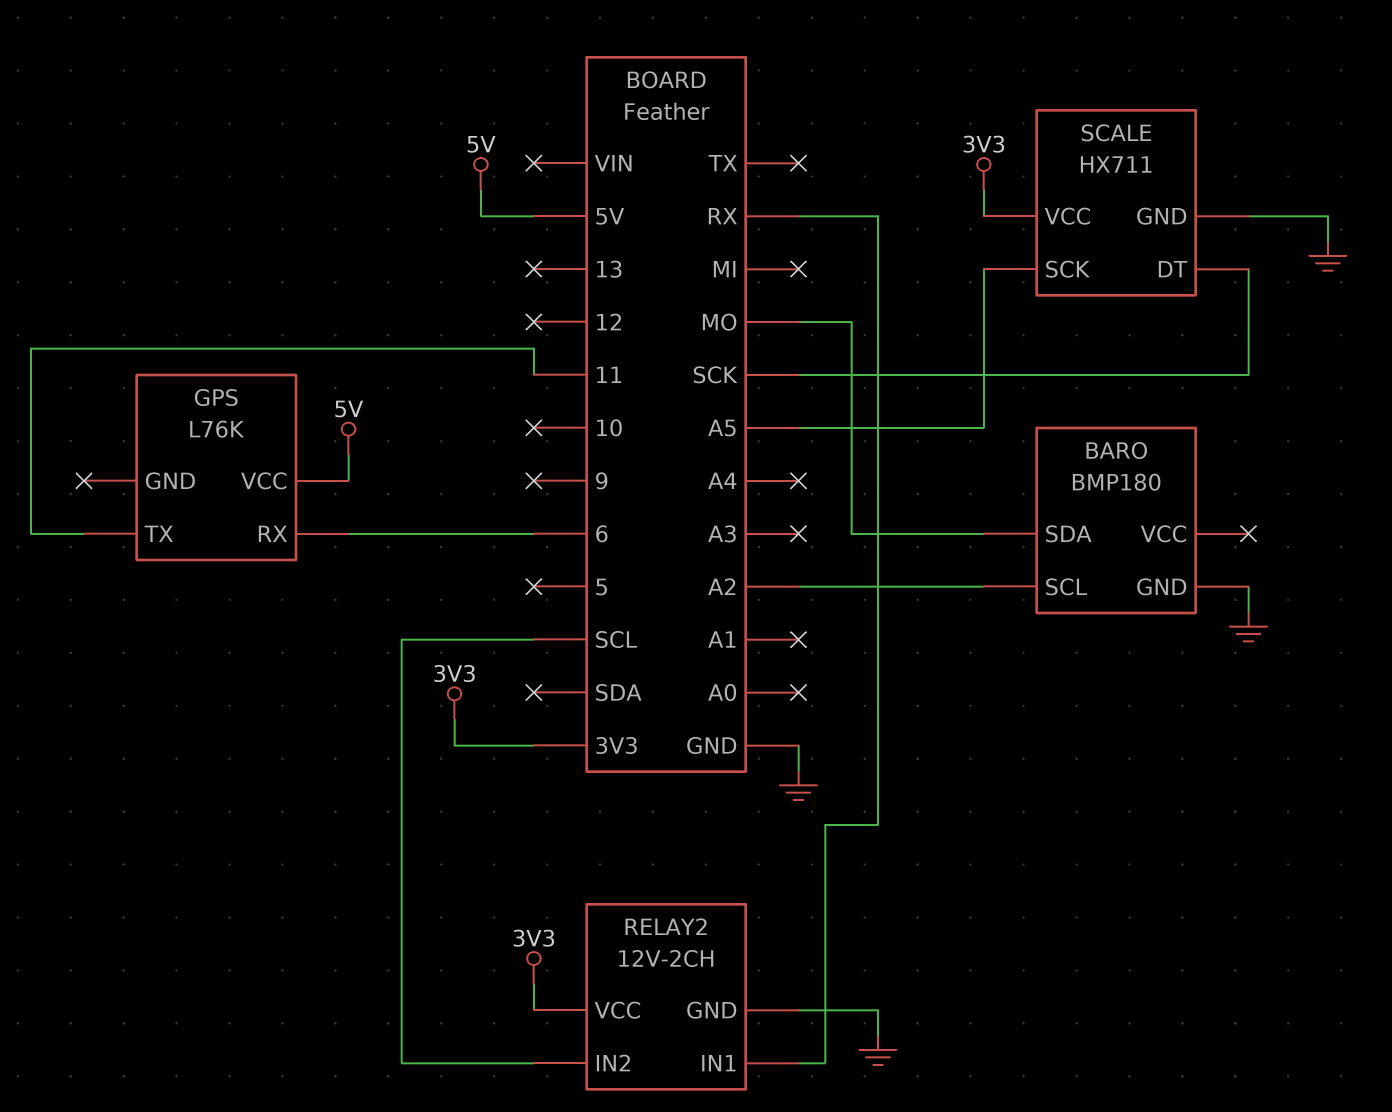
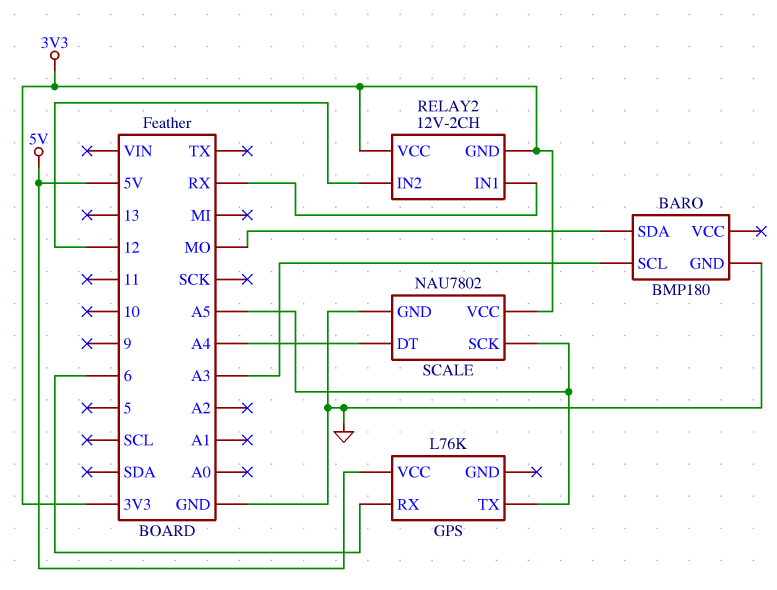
BARO pin SCL: A2 -> A3
GPS pin TX: 11 -> A5
RELAY2 pin GND: GND -> 3V3
RELAY2 pin IN2: SCL -> 12
SCALE: HX711 -> NAU7802
SCALE pin DT: SCK -> A4

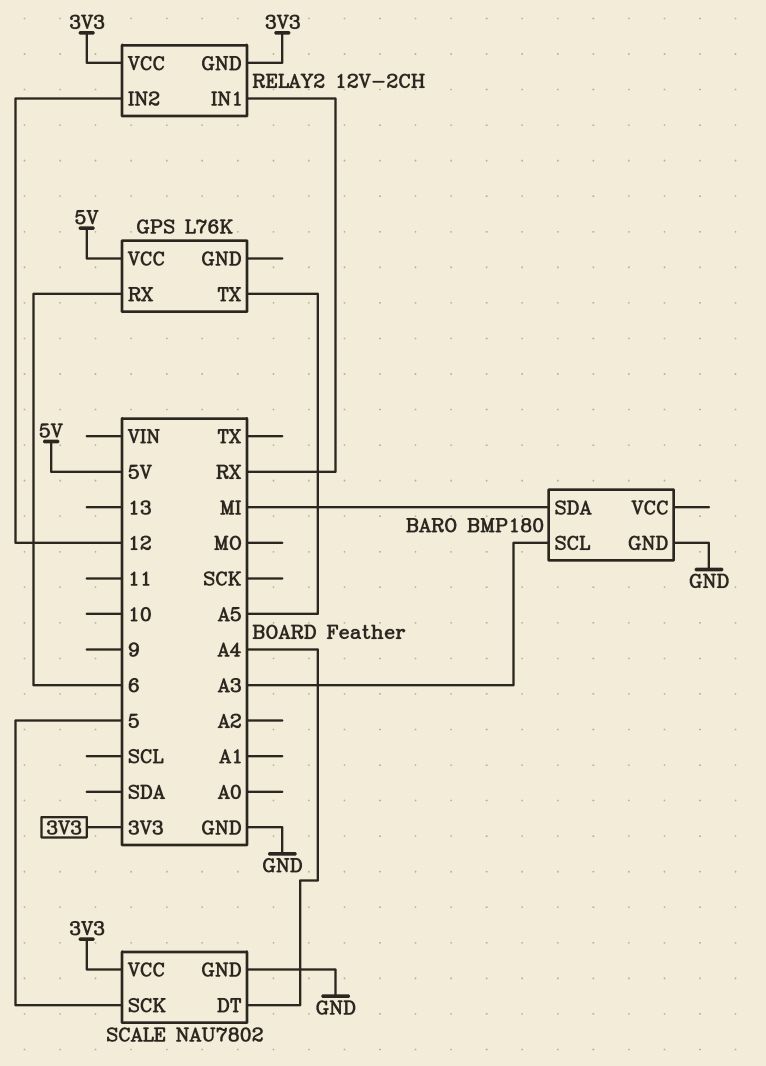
BARO pin SDA: MO -> MI
SCALE pin SCK: A5 -> 5

